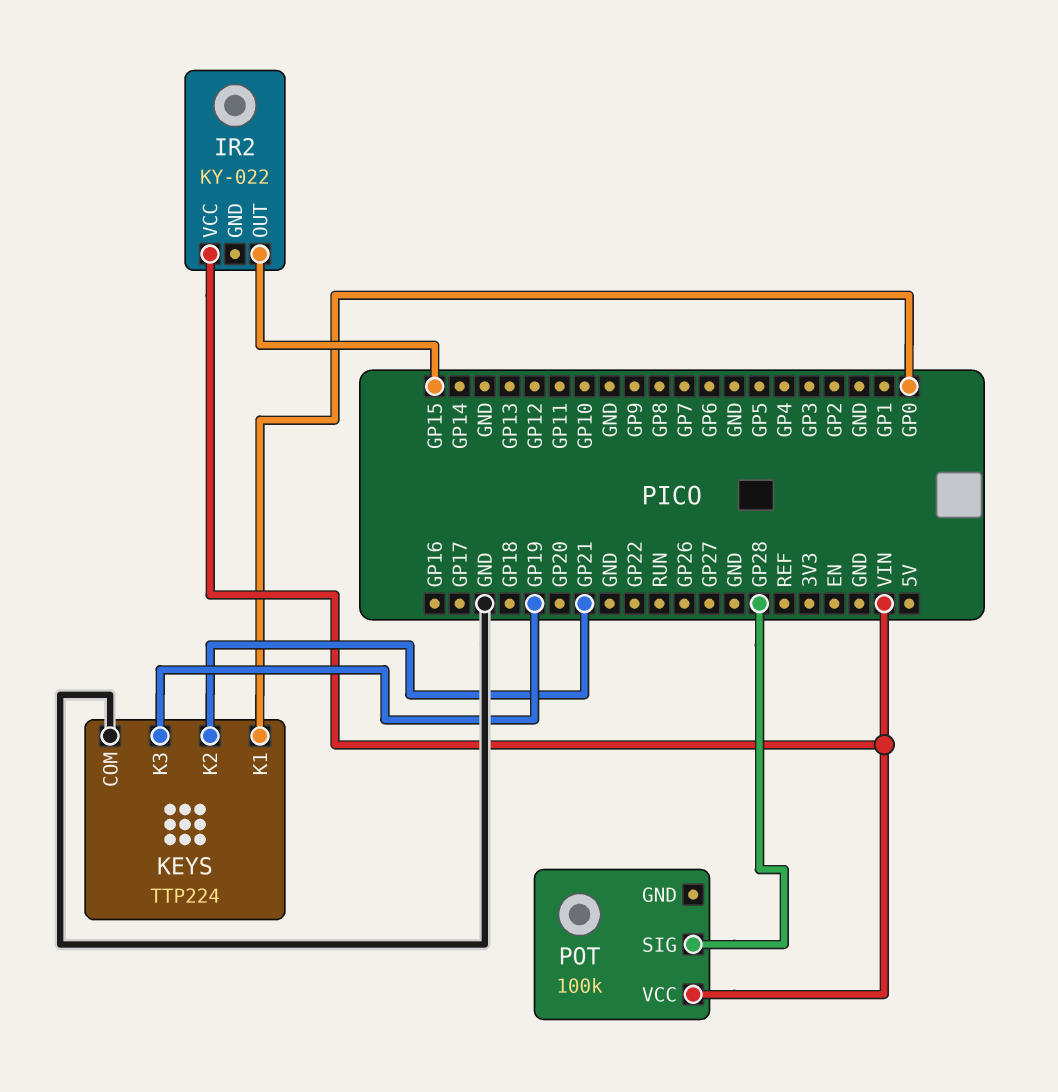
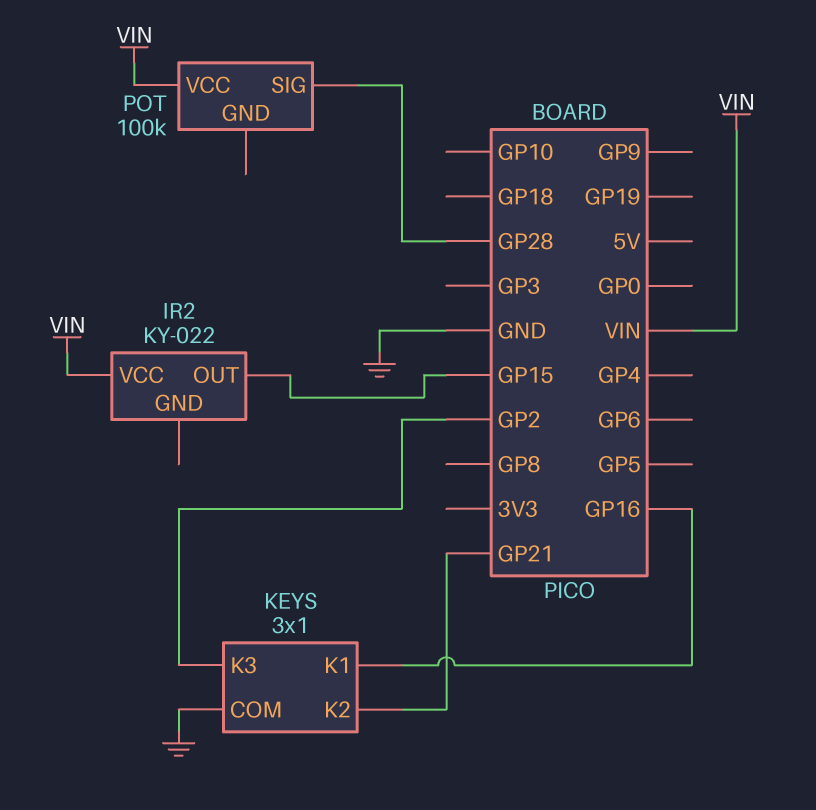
KEYS: TTP224 -> 3x1
KEYS pin K1: GP0 -> GP16
KEYS pin K3: GP19 -> GP2

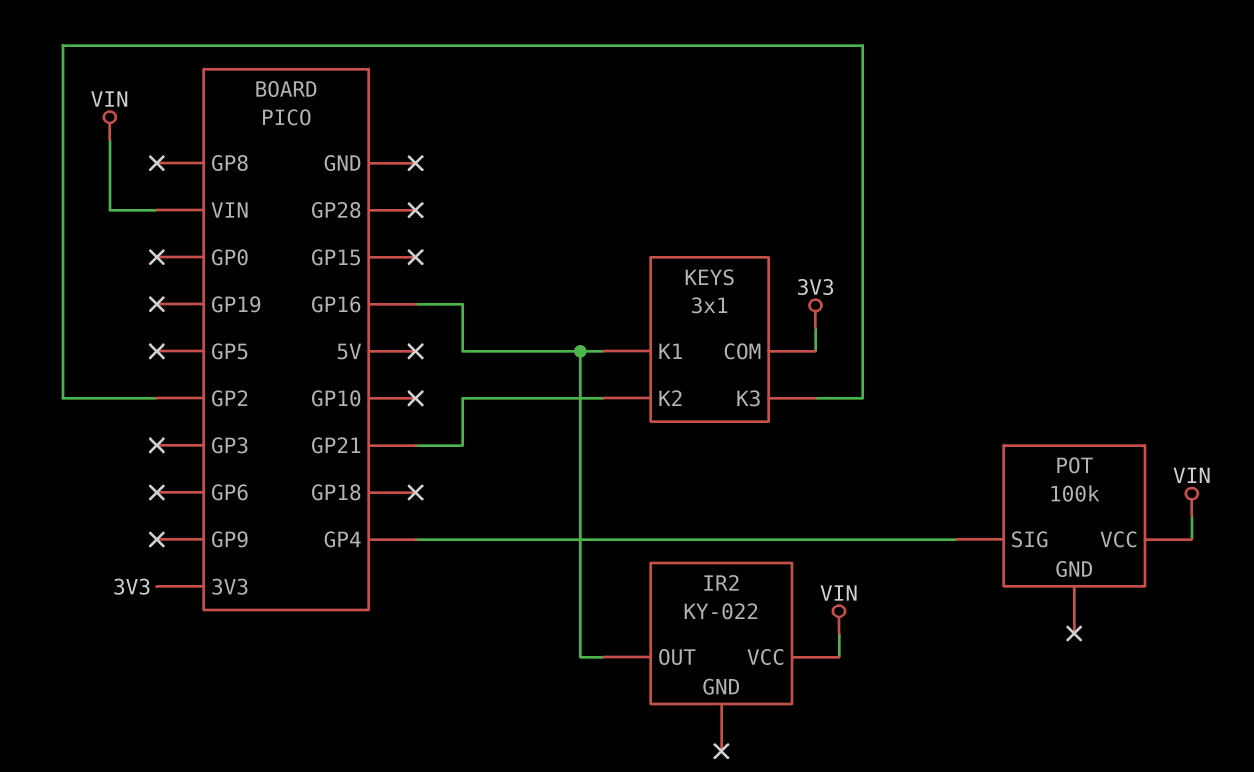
IR2 pin OUT: GP15 -> GP16
KEYS pin COM: GND -> 3V3
POT pin SIG: GP28 -> GP4

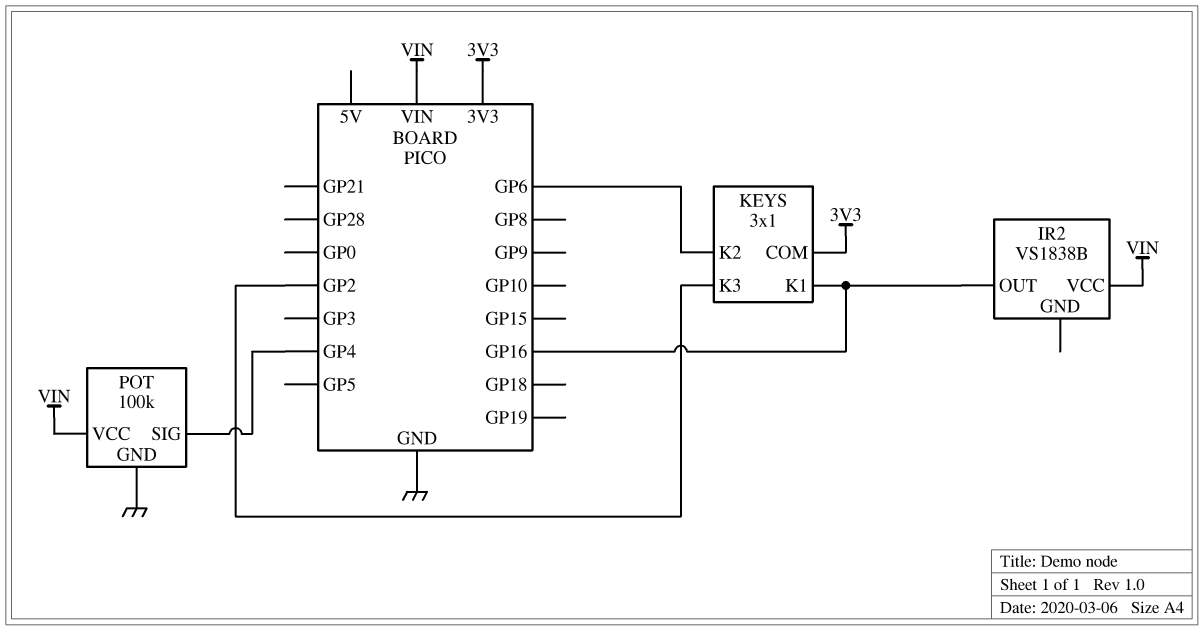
IR2: KY-022 -> VS1838B
KEYS pin K2: GP21 -> GP6
POT pin GND: none -> GND

